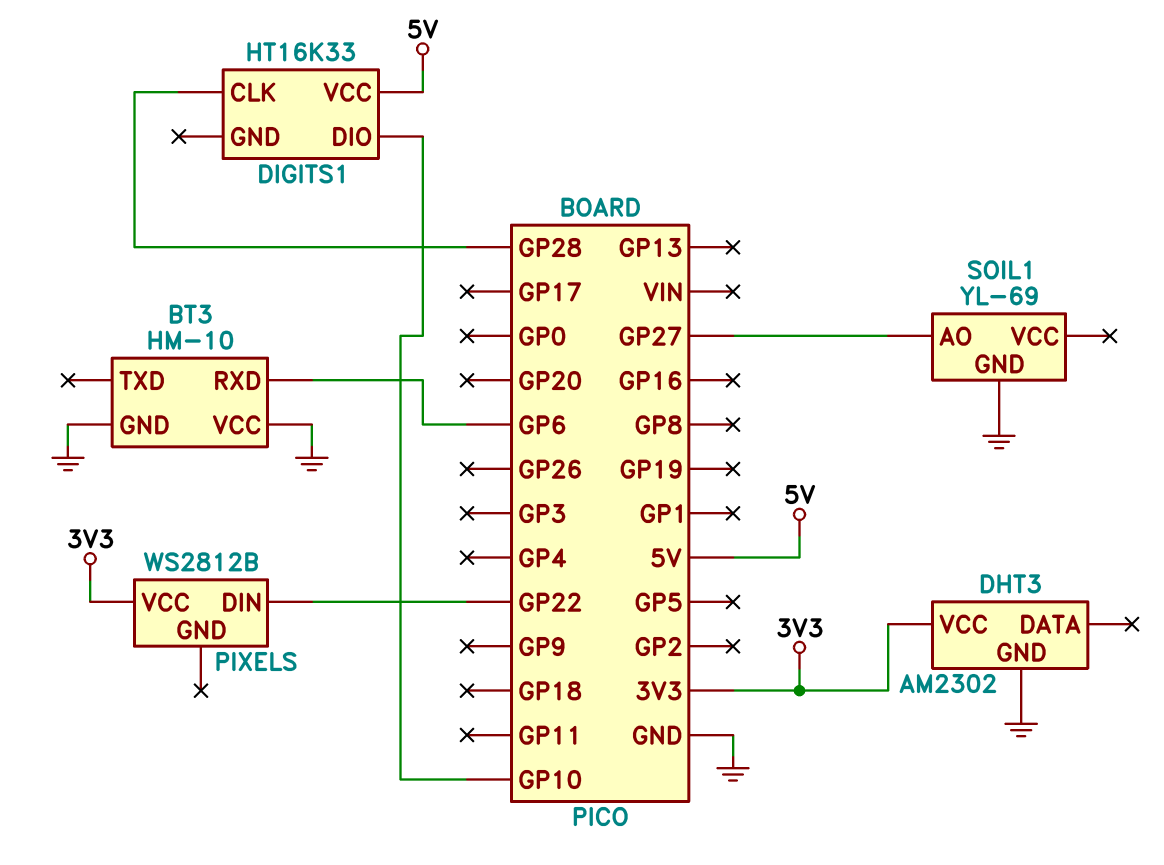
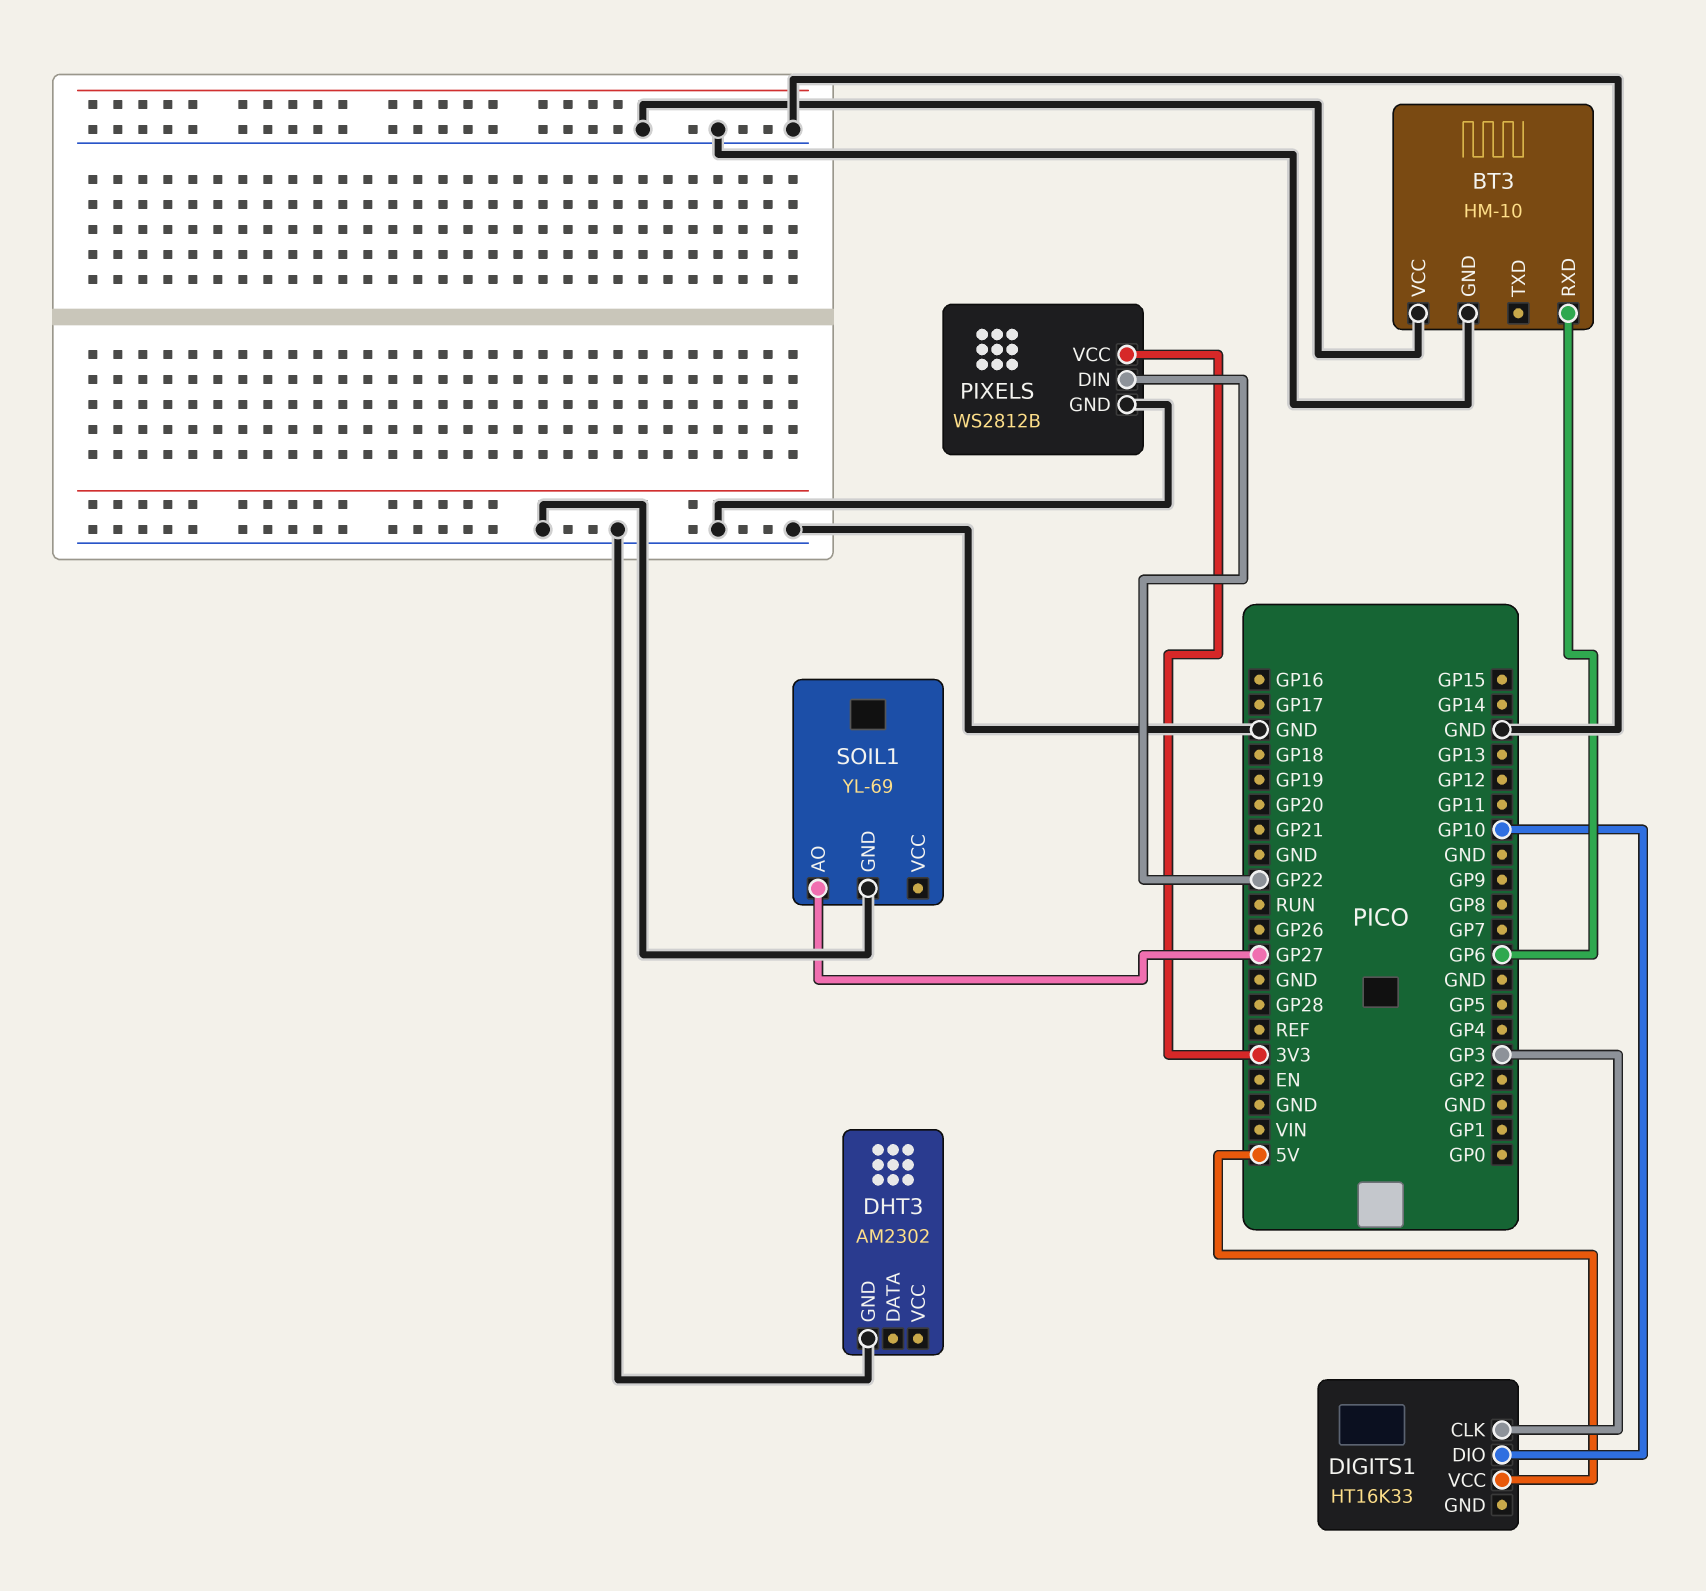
DHT3 pin VCC: 3V3 -> none
DIGITS1 pin CLK: GP28 -> GP3
PIXELS pin GND: none -> GND

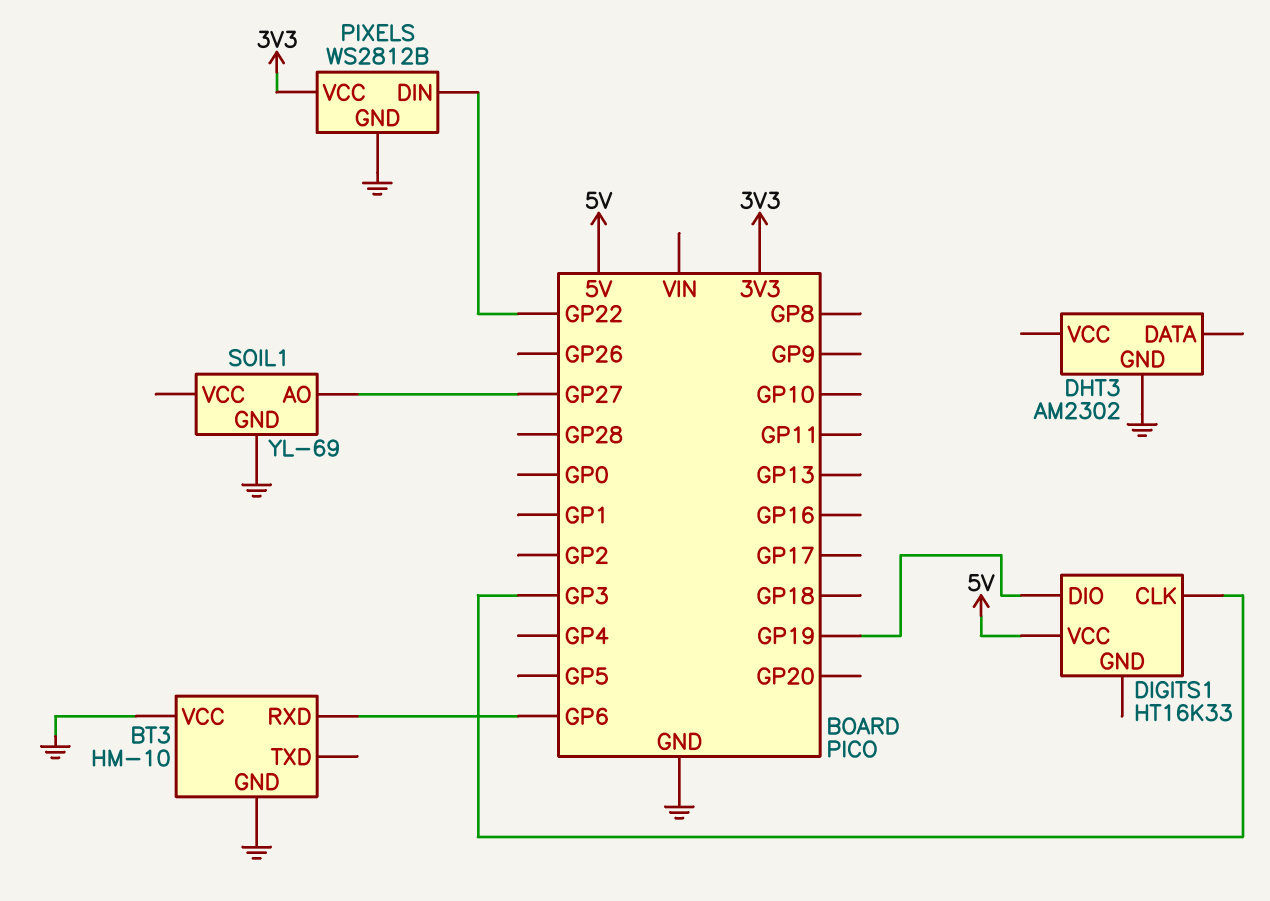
DIGITS1 pin DIO: GP10 -> GP19

